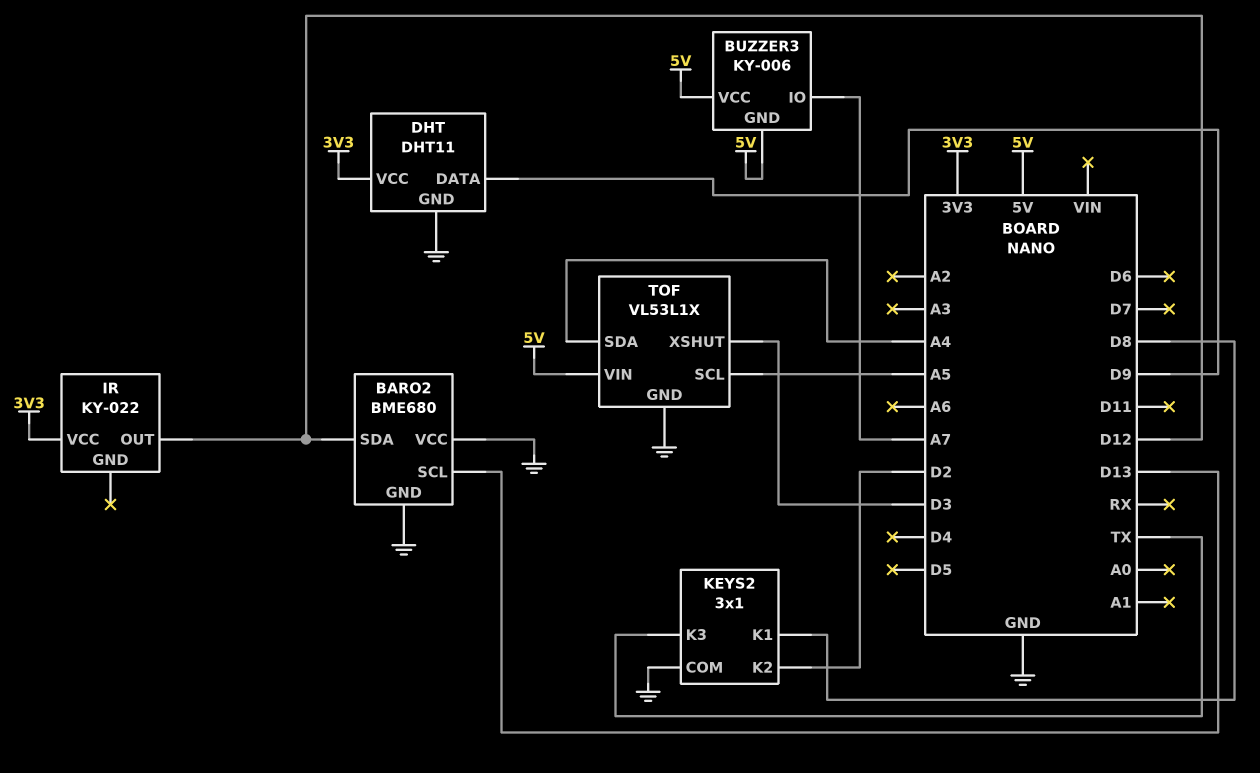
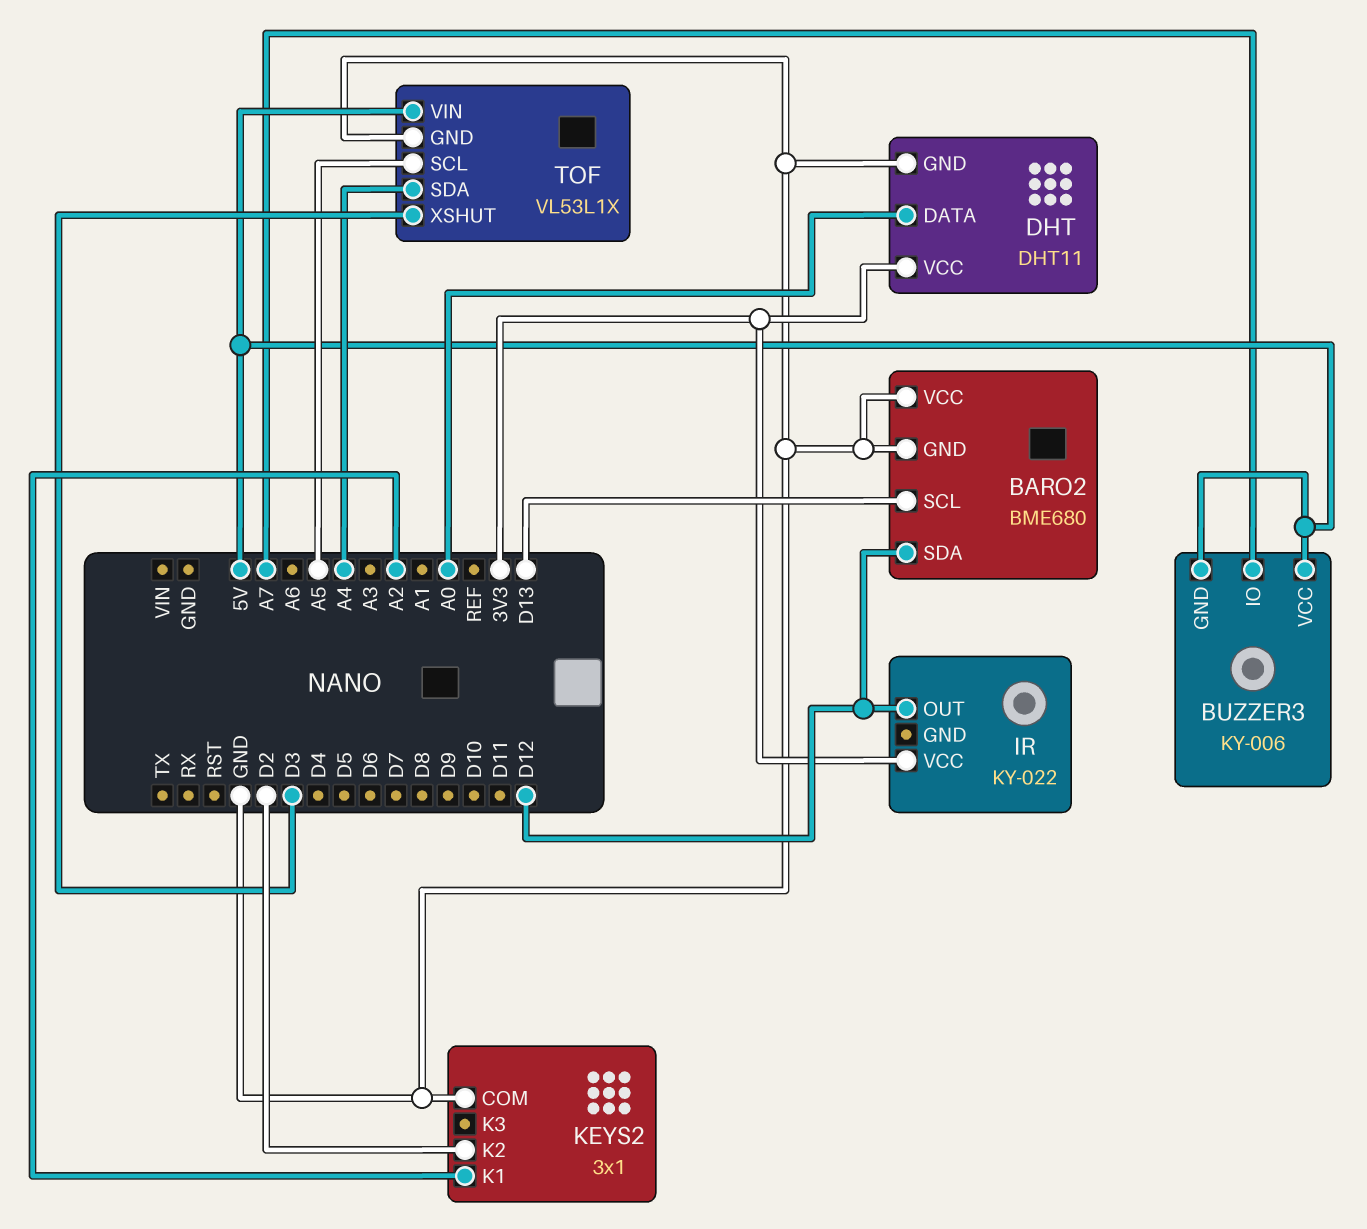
DHT pin DATA: D9 -> A0
KEYS2 pin K1: D8 -> A2
KEYS2 pin K3: TX -> none

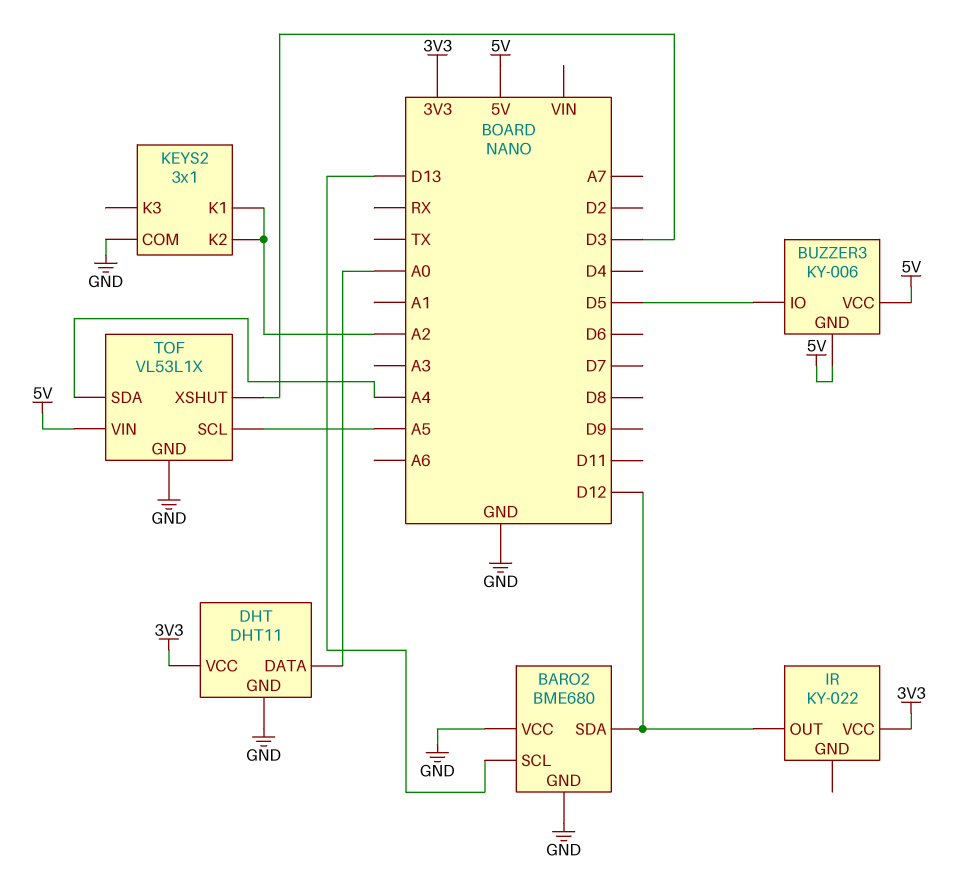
BUZZER3 pin IO: A7 -> D5
KEYS2 pin K2: D2 -> A2

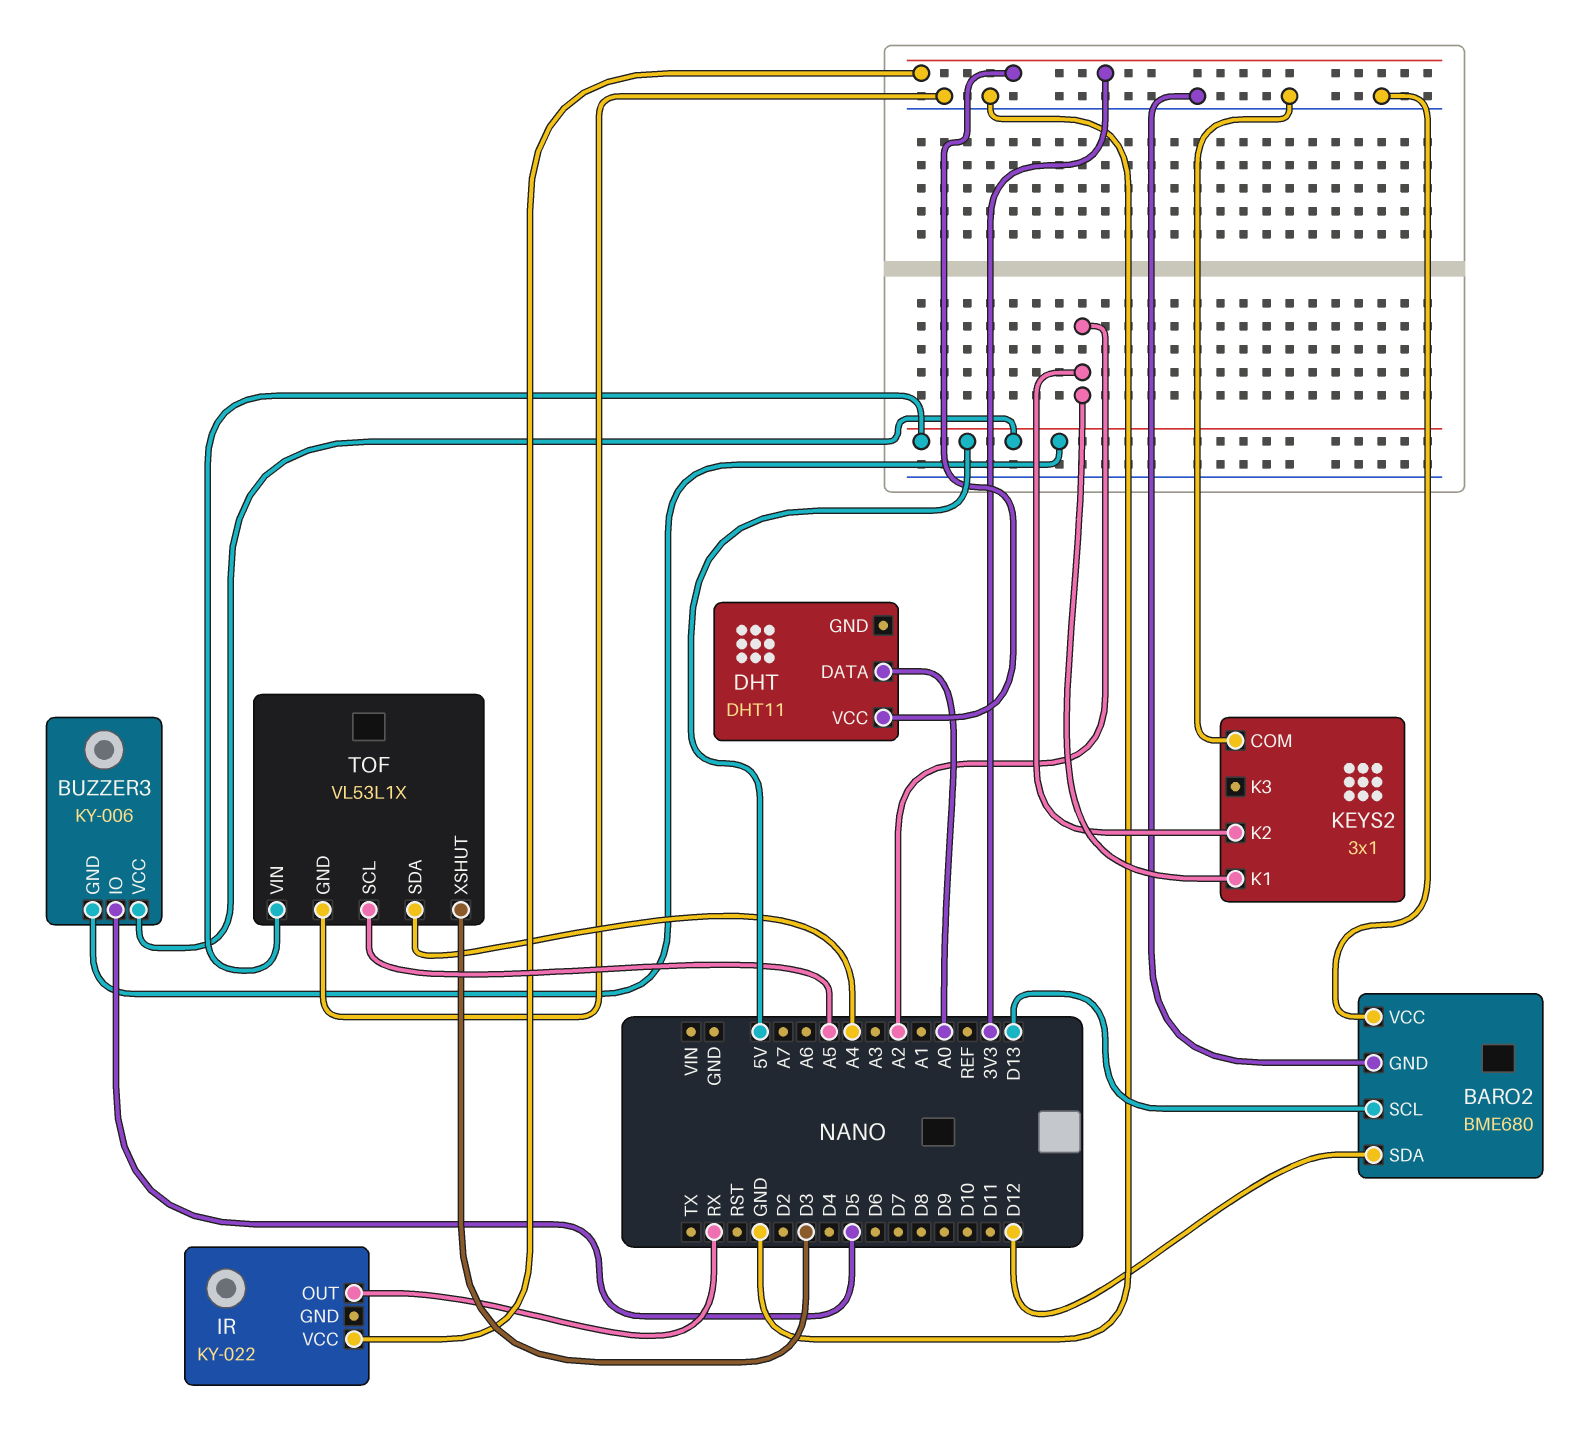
DHT pin GND: GND -> none
IR pin OUT: D12 -> RX

